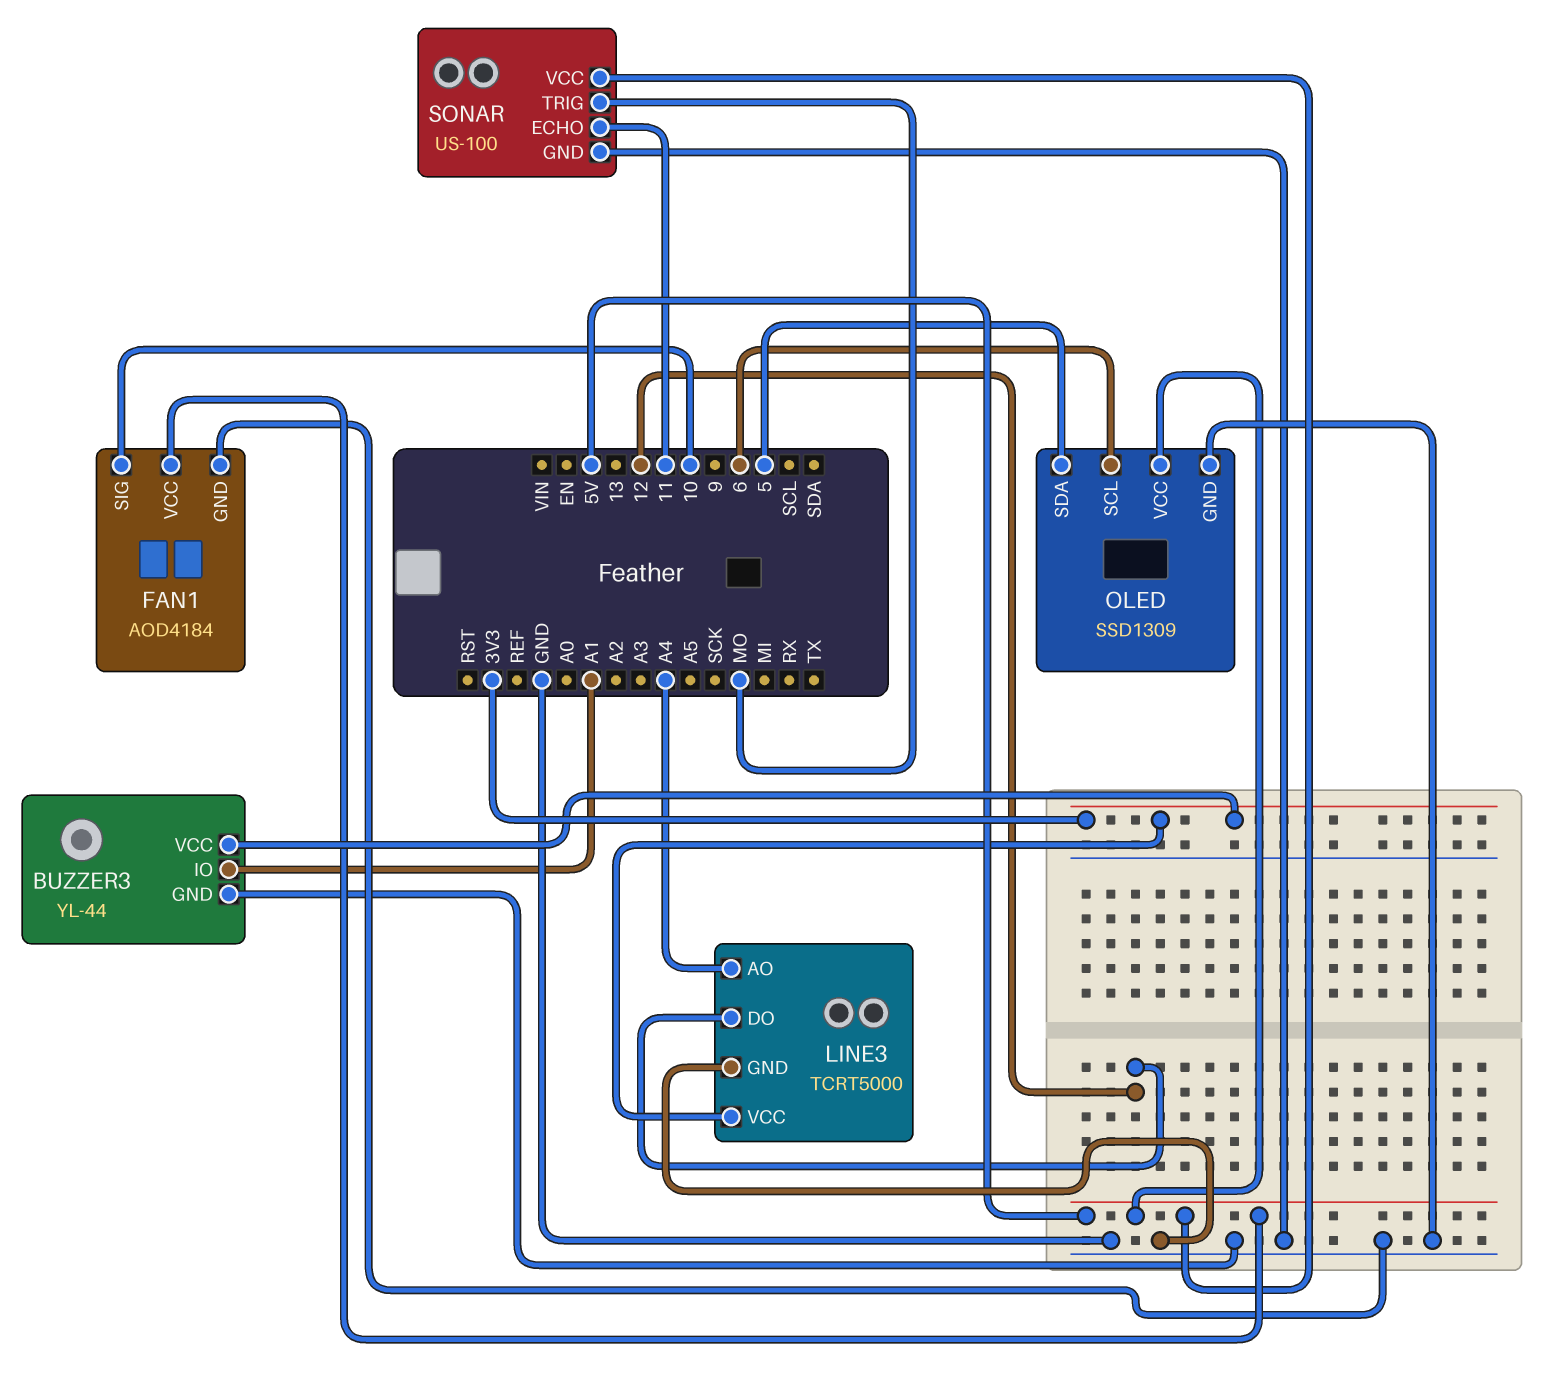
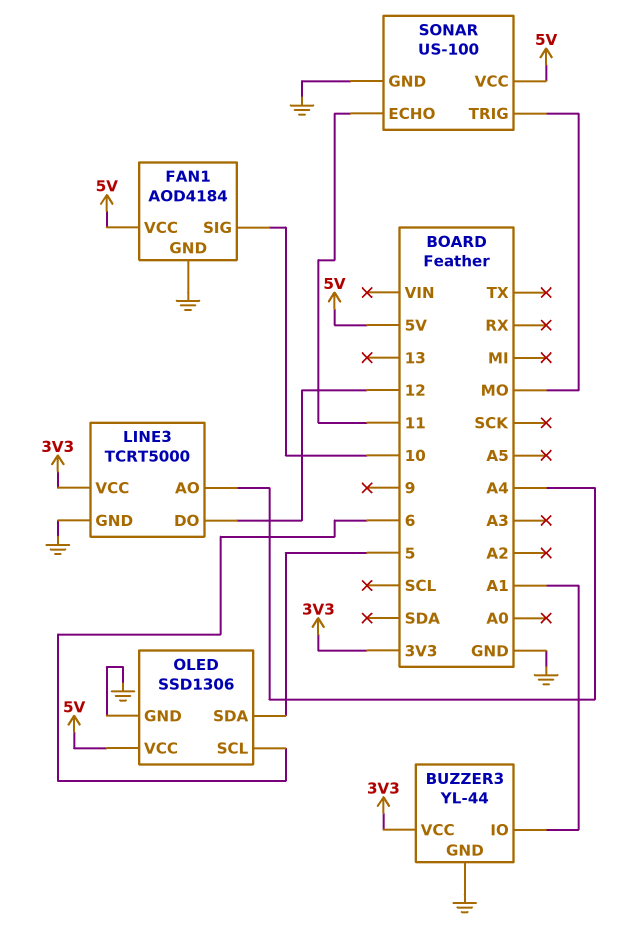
OLED: SSD1309 -> SSD1306

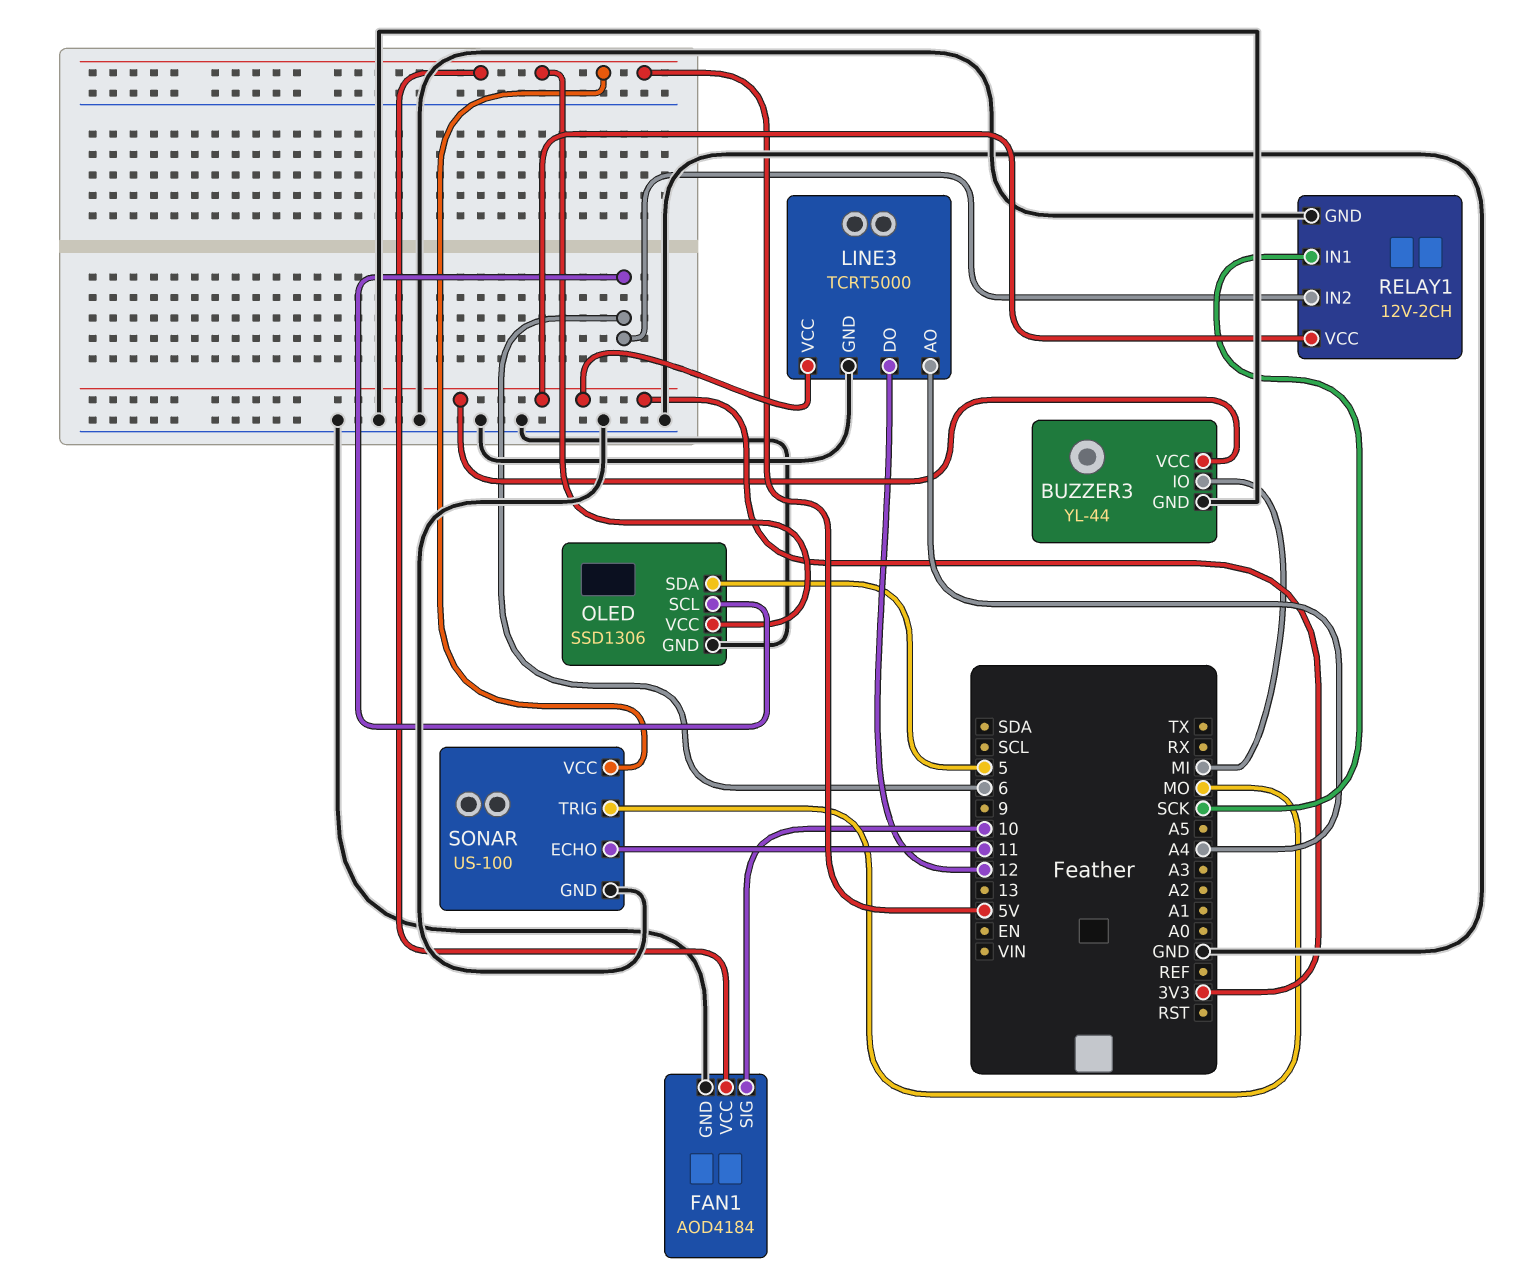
BUZZER3 pin IO: A1 -> MI
RELAY1: none -> 12V-2CH
RELAY1 pin GND: none -> GND
RELAY1 pin IN1: none -> SCK
RELAY1 pin IN2: none -> 6
RELAY1 pin VCC: none -> 3V3

